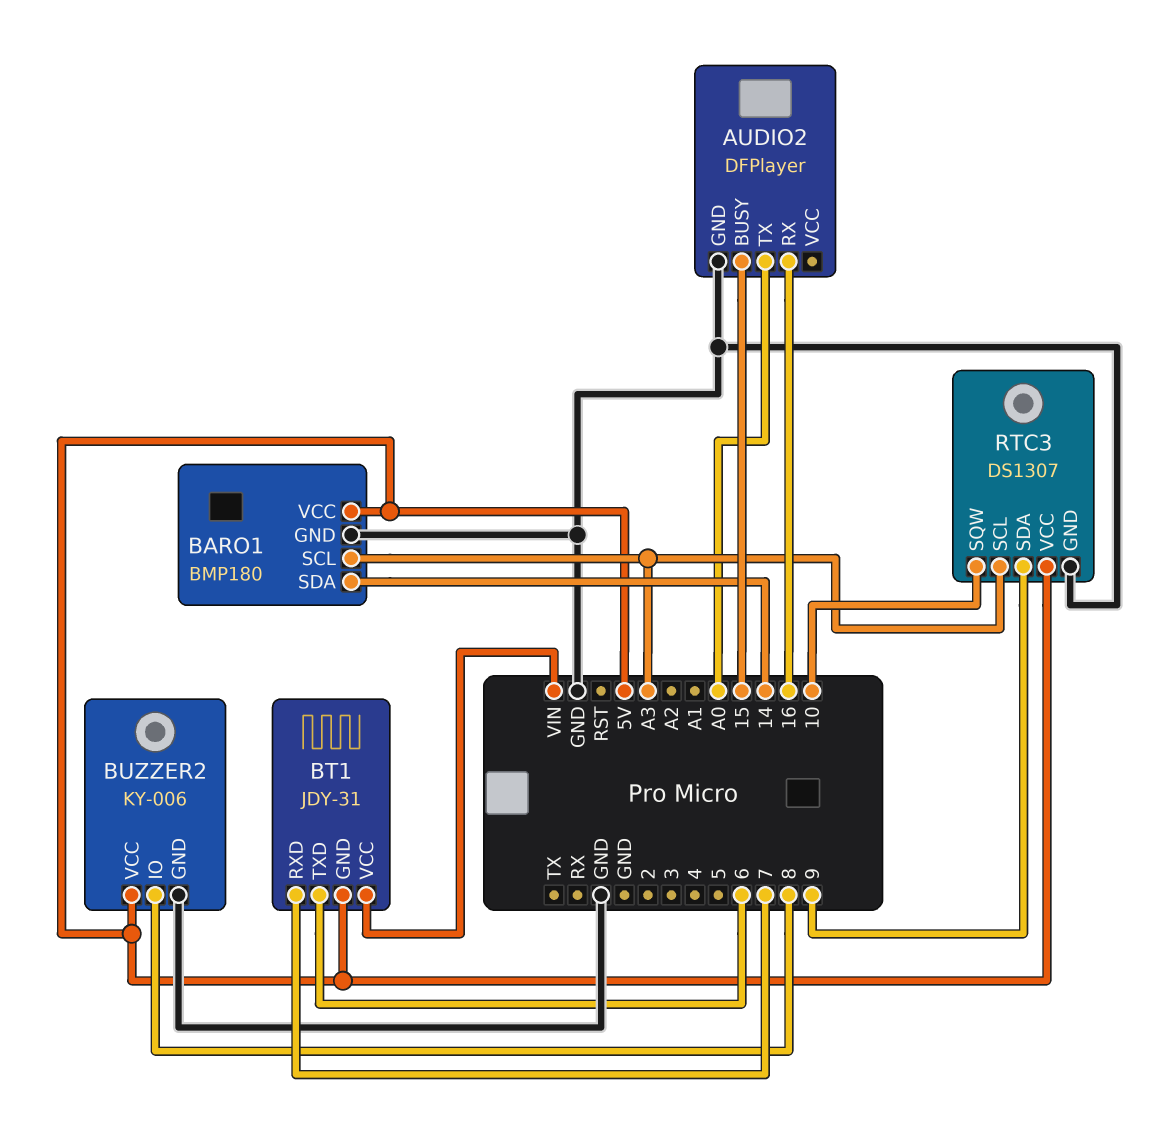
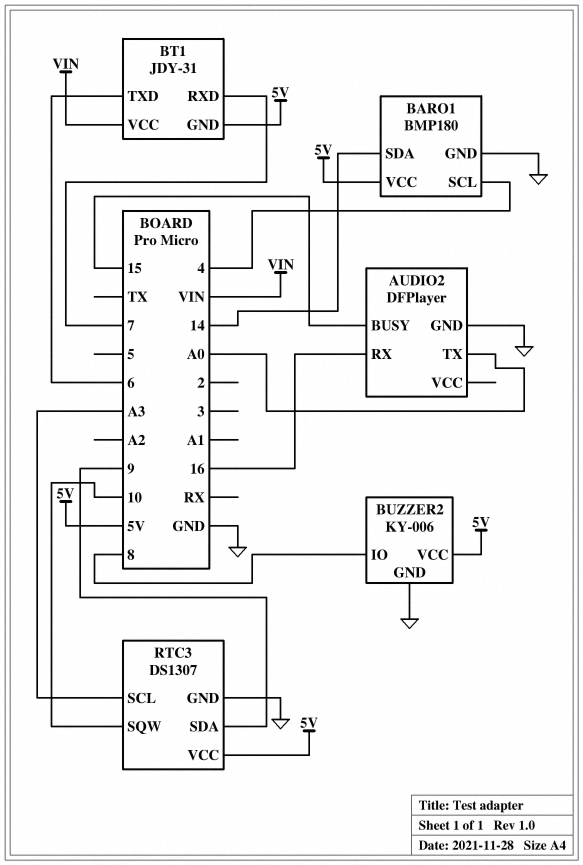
BARO1 pin SCL: A3 -> 4

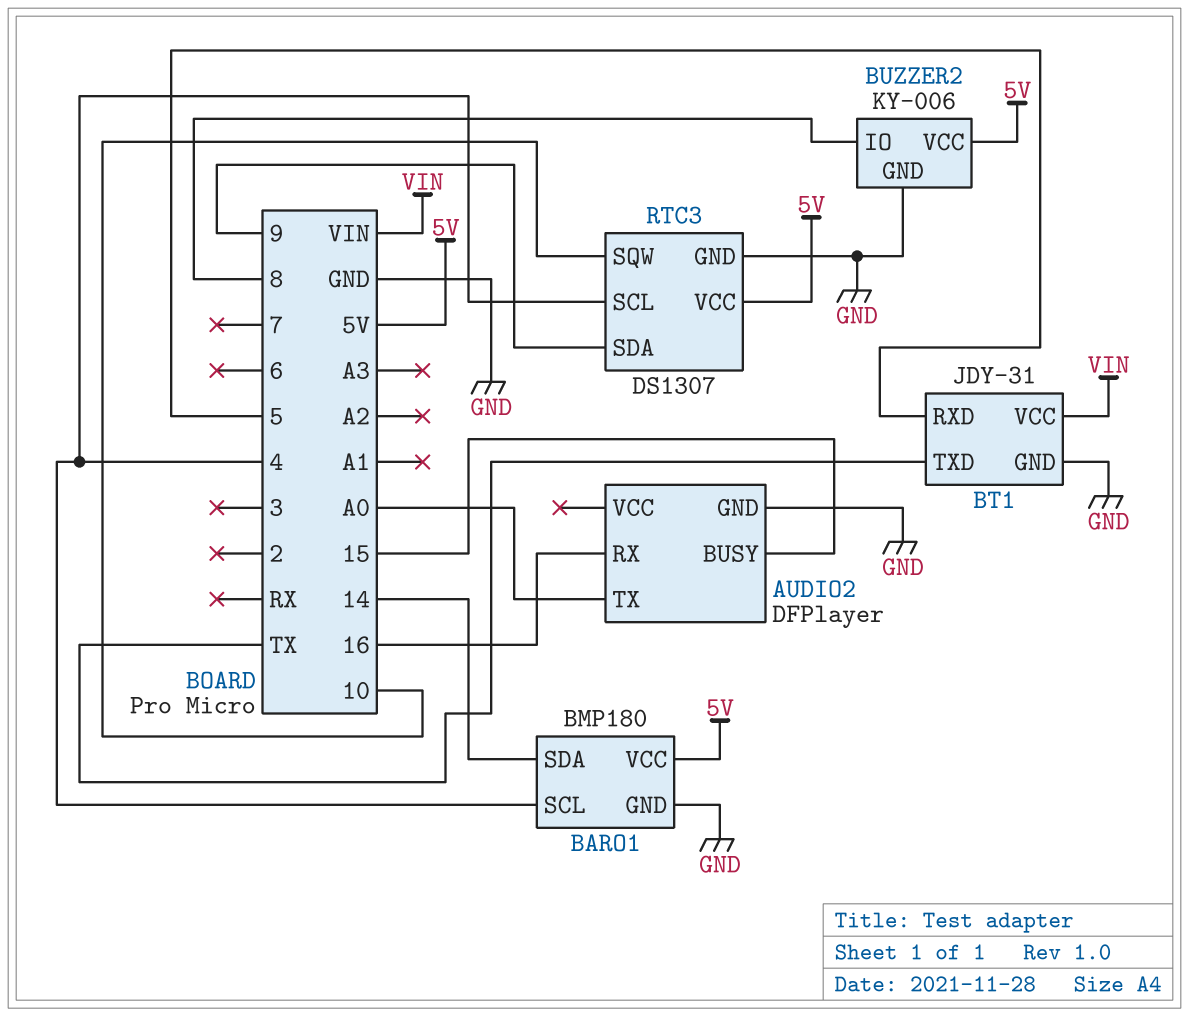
BT1 pin GND: 5V -> GND
BT1 pin RXD: 7 -> 5
BT1 pin TXD: 6 -> TX
RTC3 pin SCL: A3 -> 4

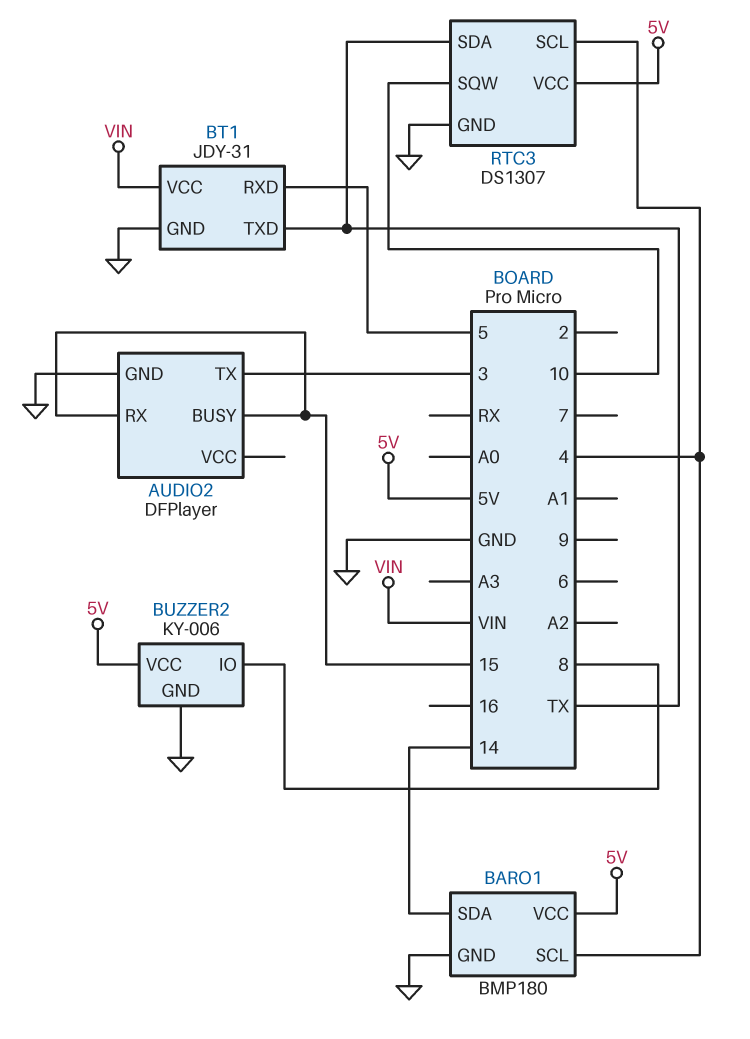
AUDIO2 pin RX: 16 -> 15
AUDIO2 pin TX: A0 -> 3
RTC3 pin SDA: 9 -> TX

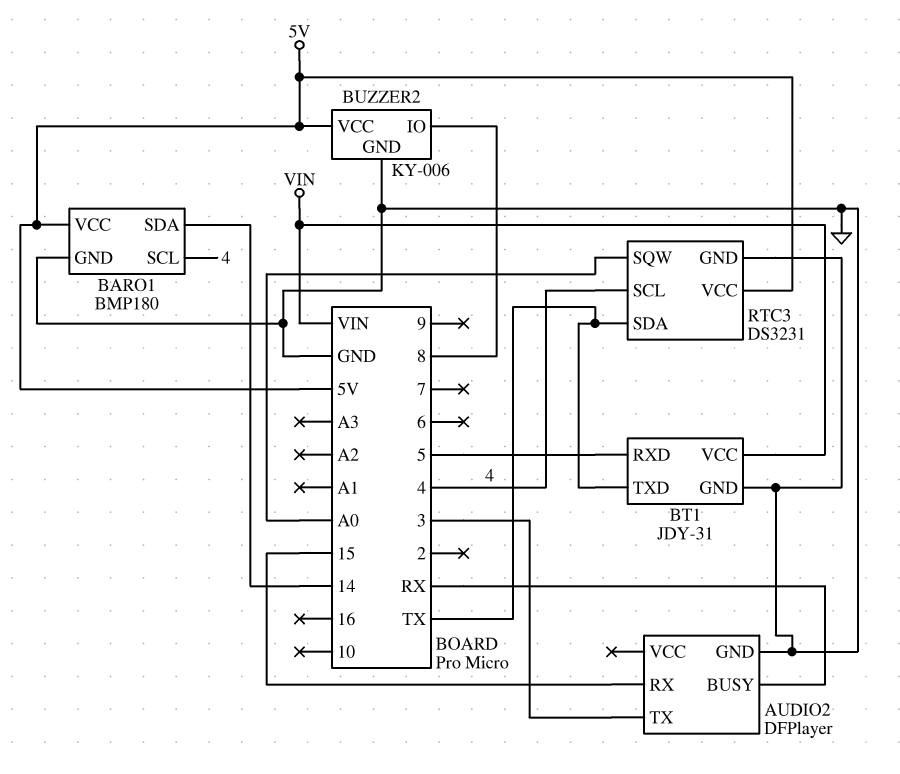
AUDIO2 pin BUSY: 15 -> RX
RTC3: DS1307 -> DS3231
RTC3 pin SQW: 10 -> A0

